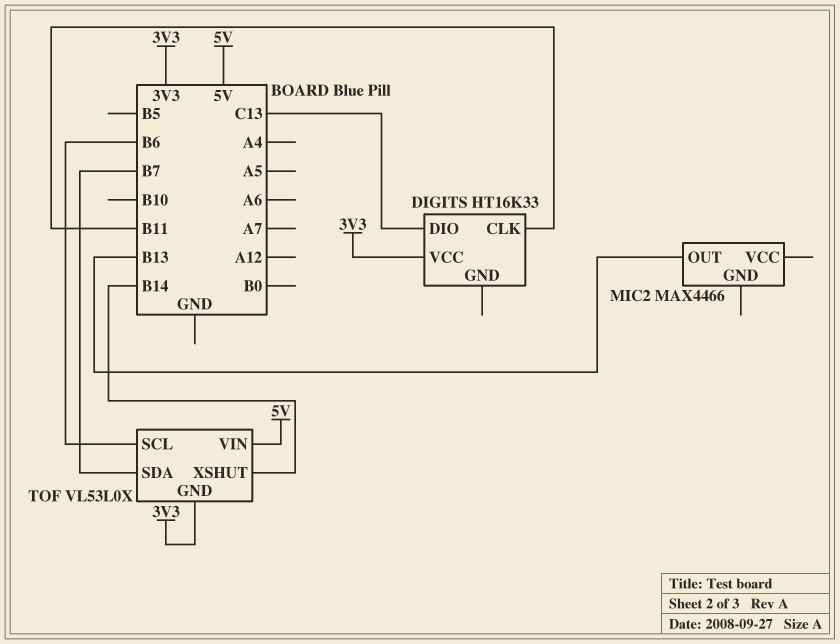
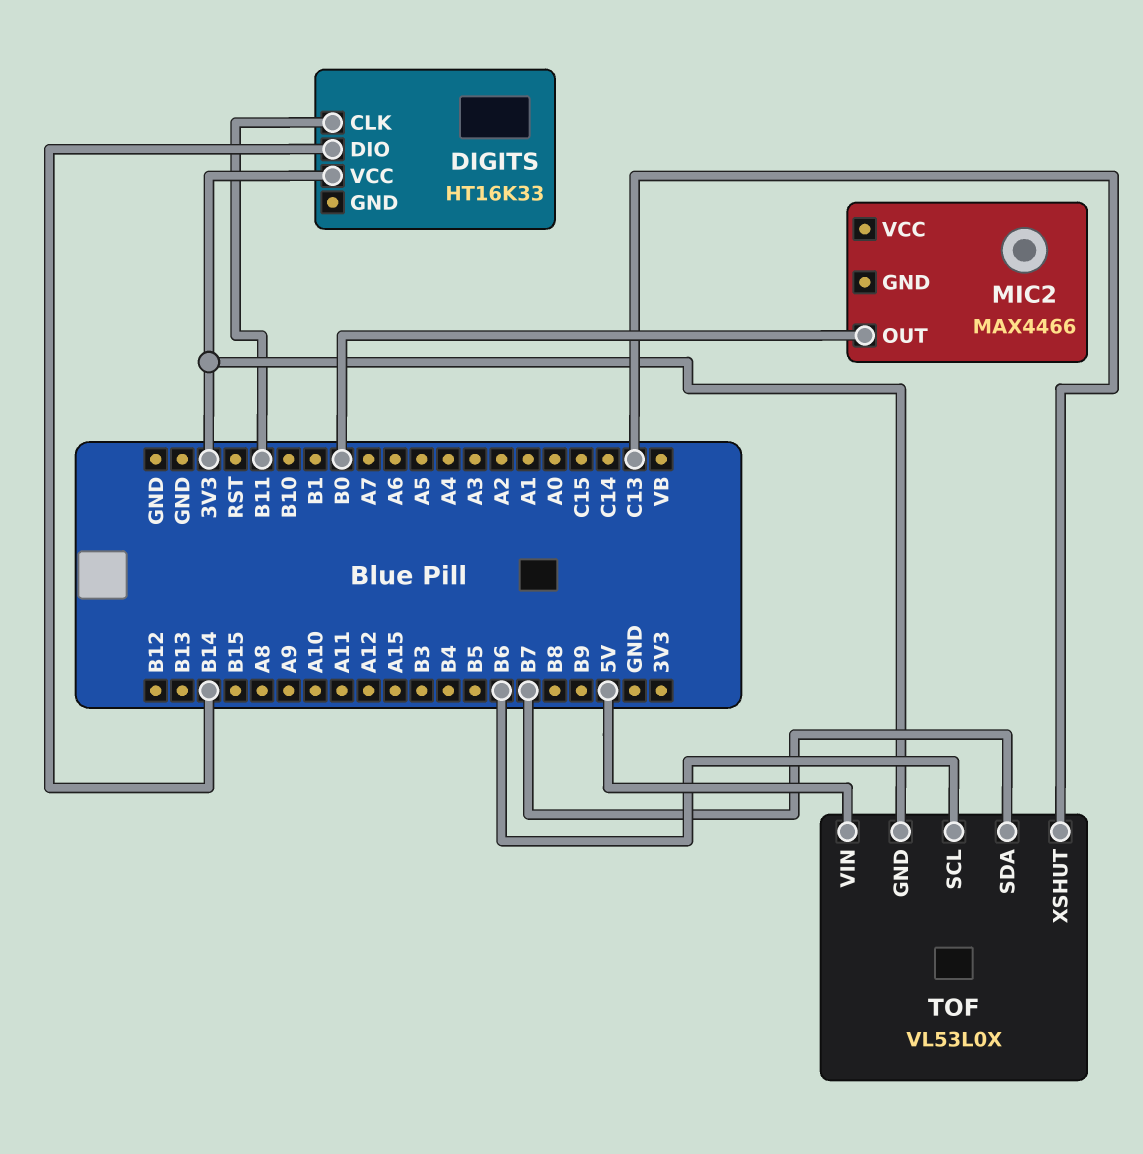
DIGITS pin DIO: C13 -> B14
MIC2 pin OUT: B13 -> B0
TOF pin XSHUT: B14 -> C13

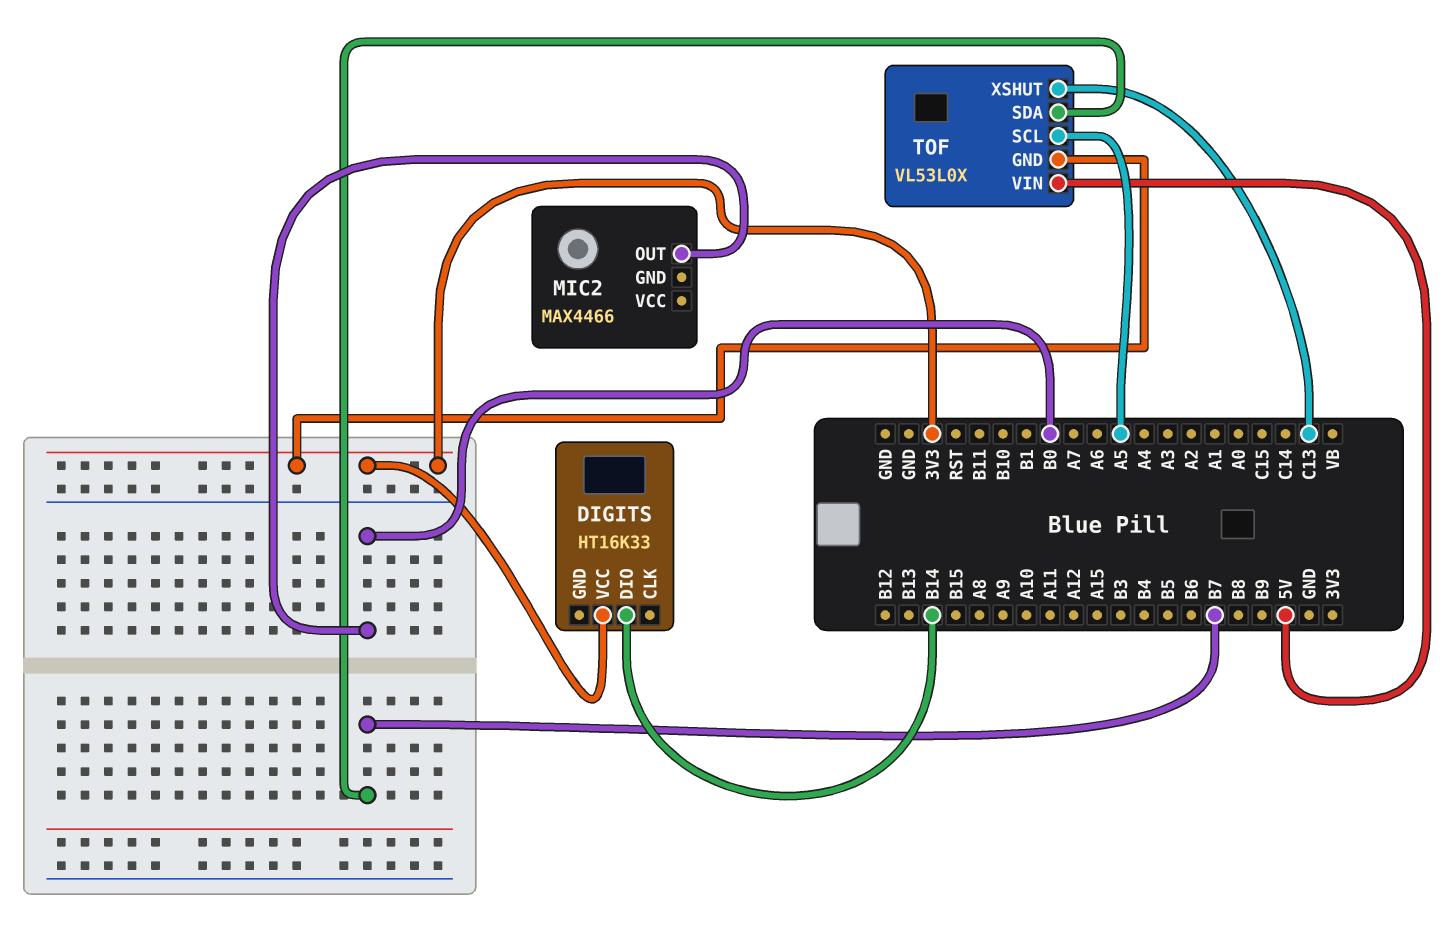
DIGITS pin CLK: B11 -> none
TOF pin SCL: B6 -> A5

